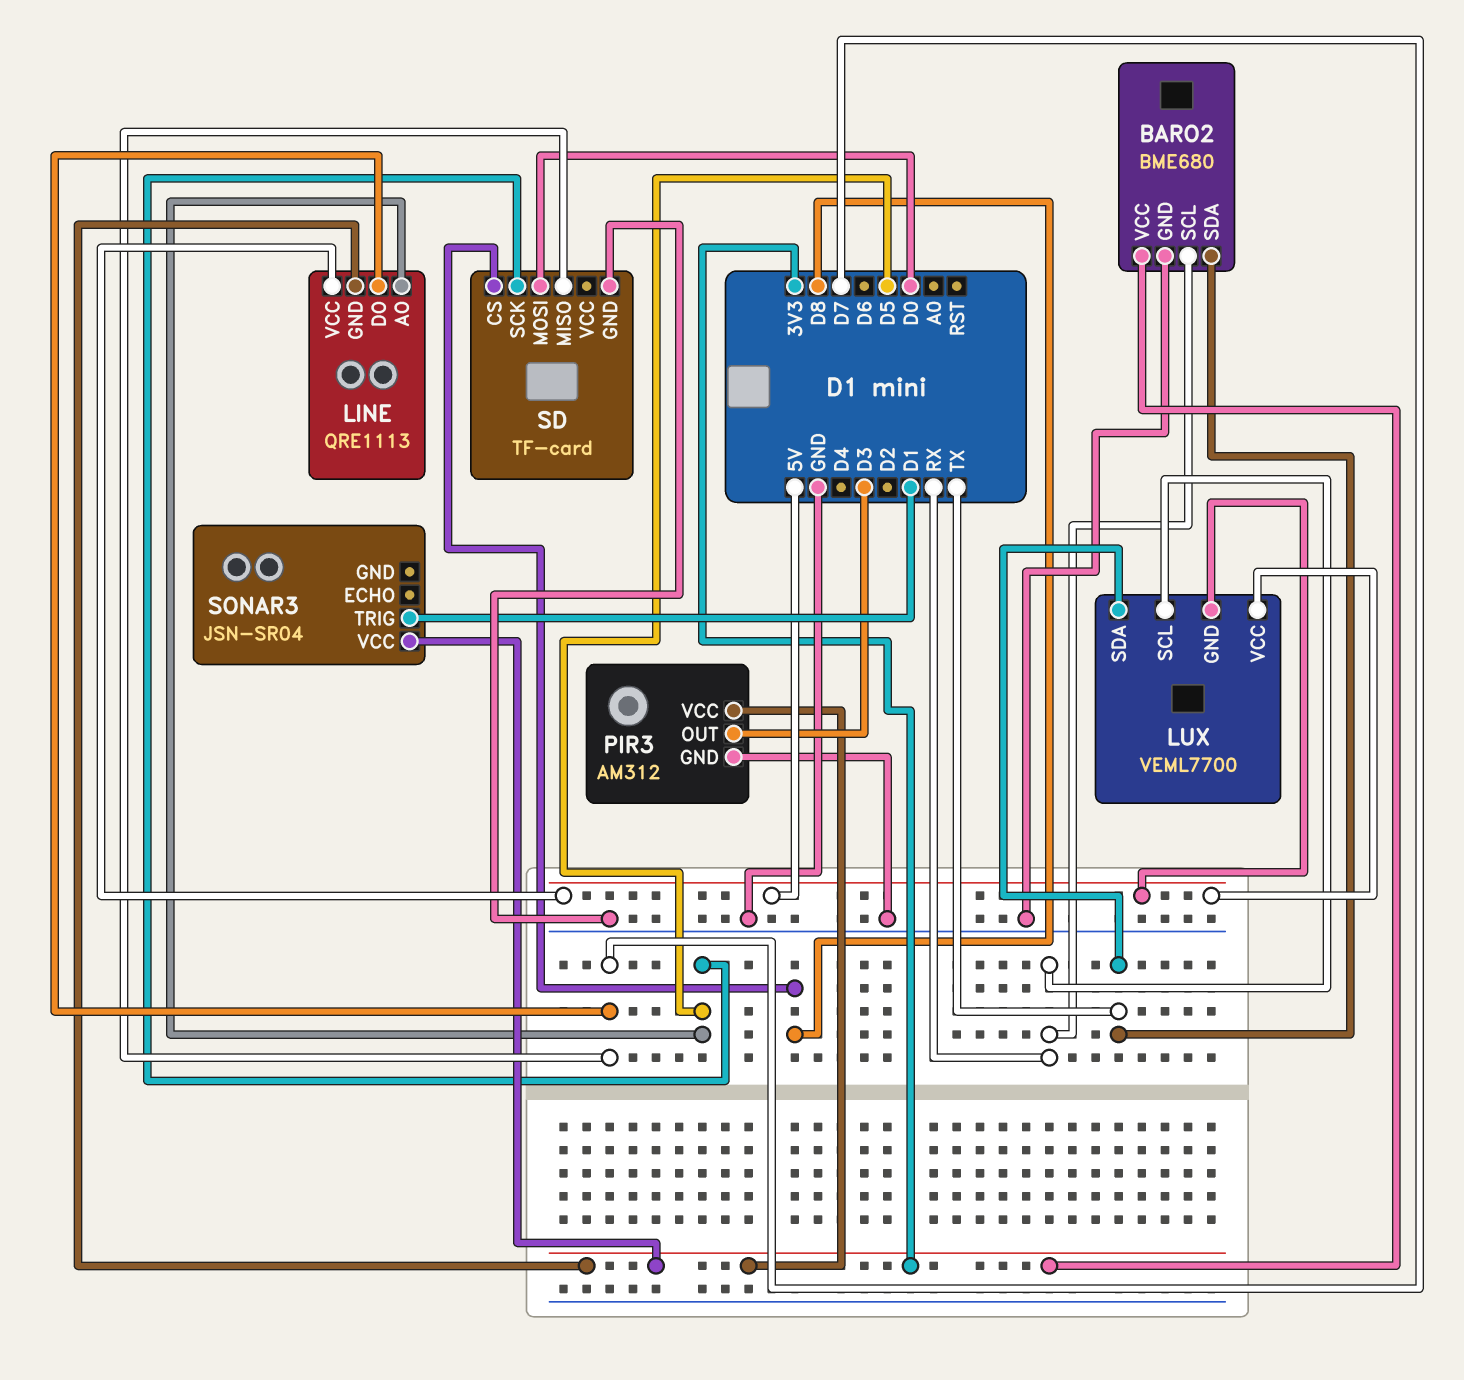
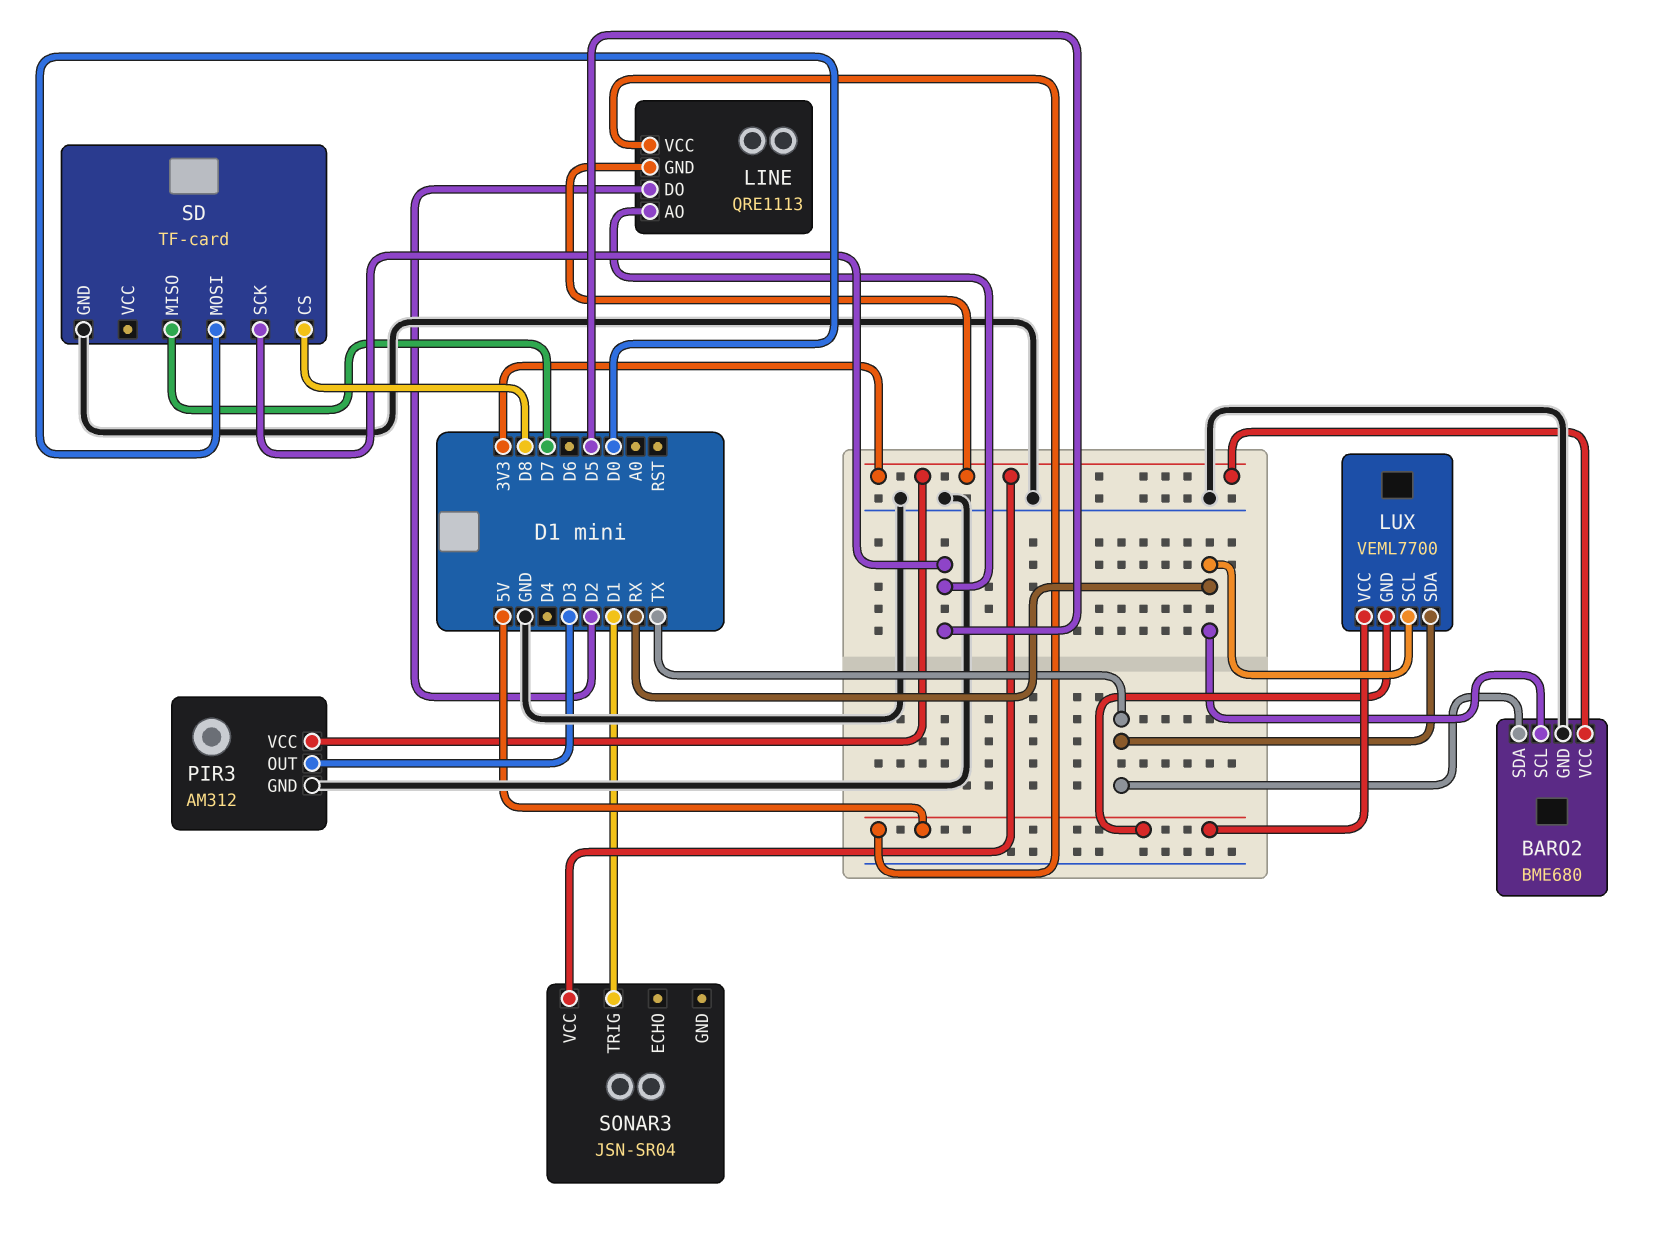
LINE pin DO: D7 -> D2

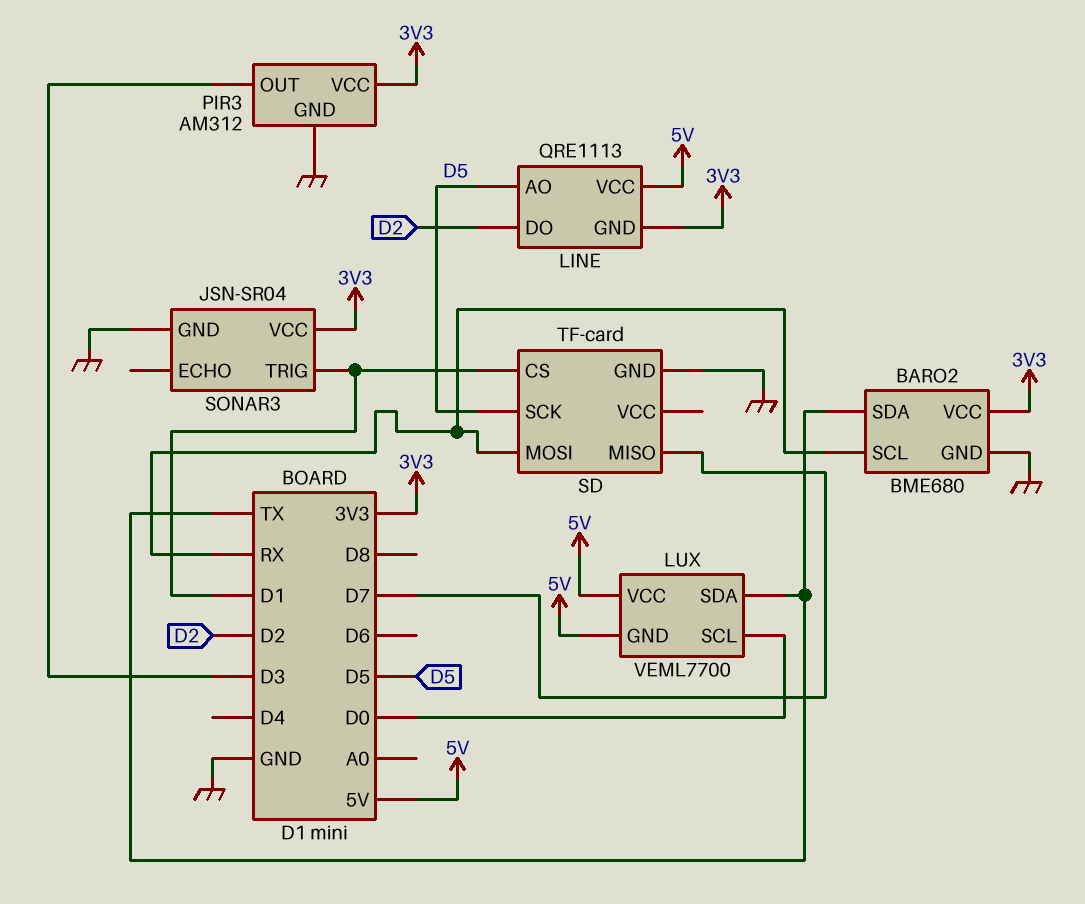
LUX pin SCL: RX -> D0
SD pin CS: D8 -> D1
SD pin MOSI: D0 -> RX
SONAR3 pin GND: none -> GND

